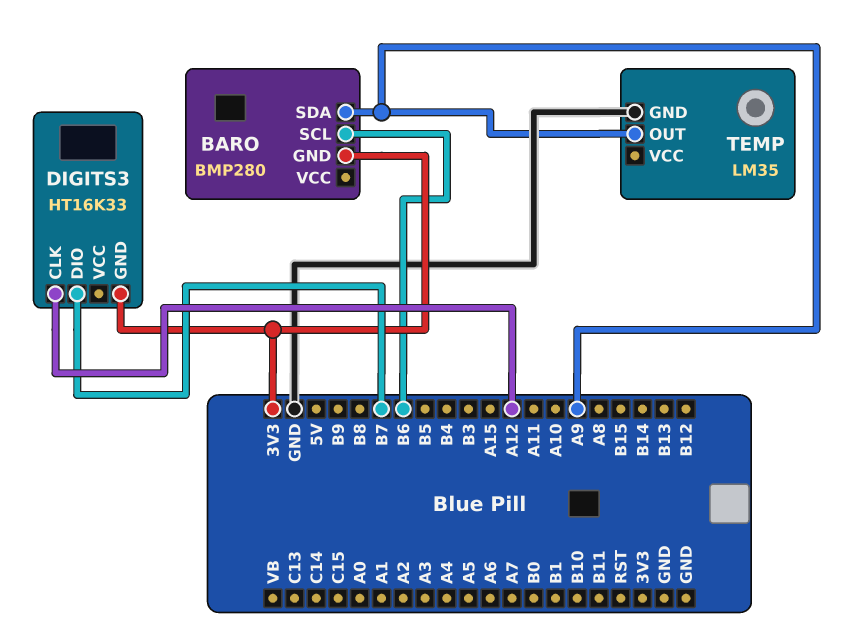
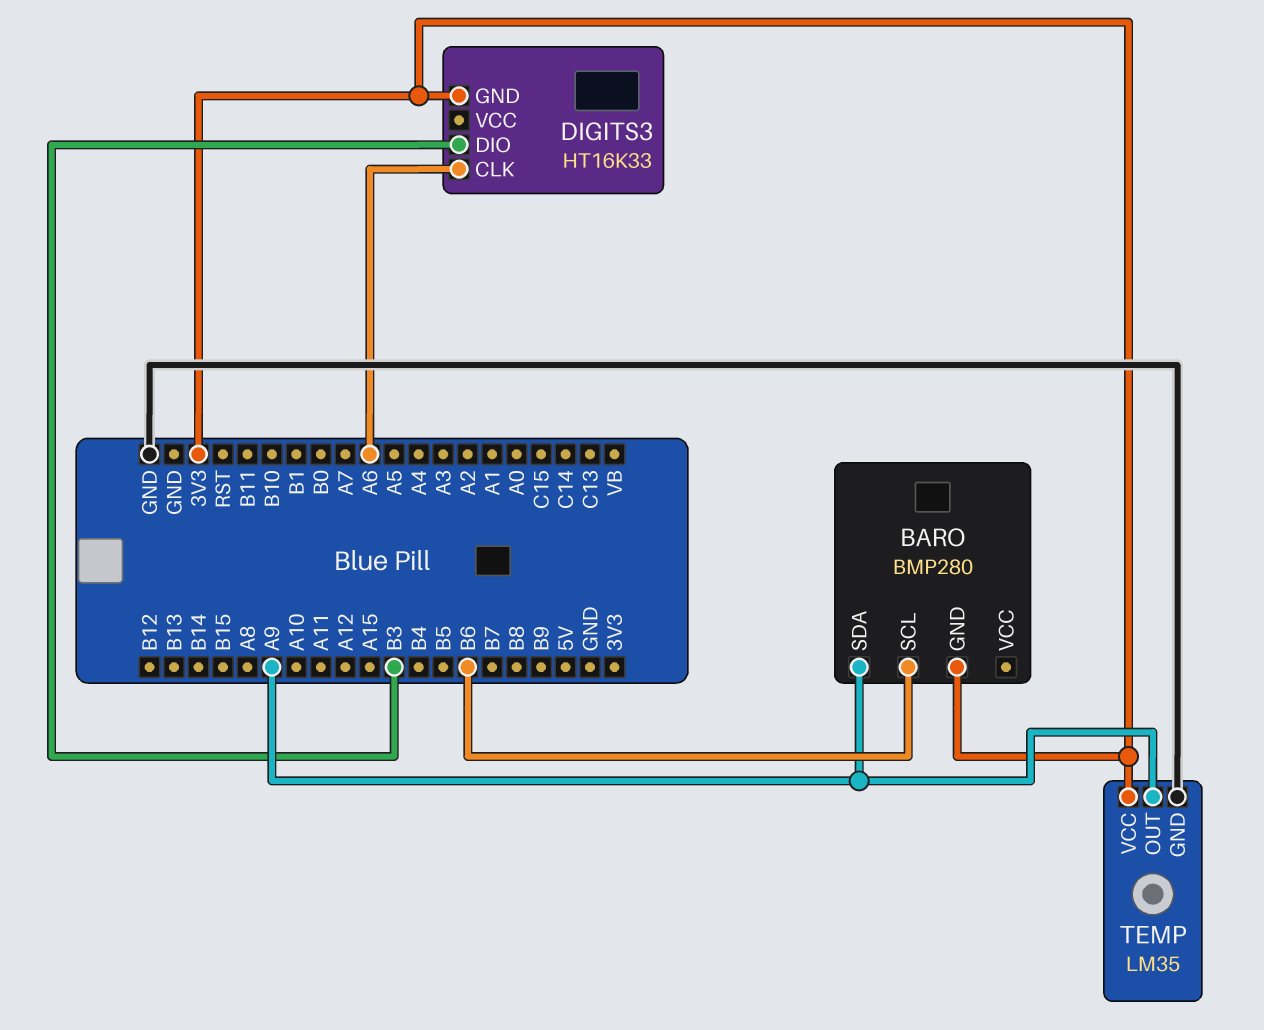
DIGITS3 pin CLK: A12 -> A6
DIGITS3 pin DIO: B7 -> B3
TEMP pin VCC: none -> 3V3

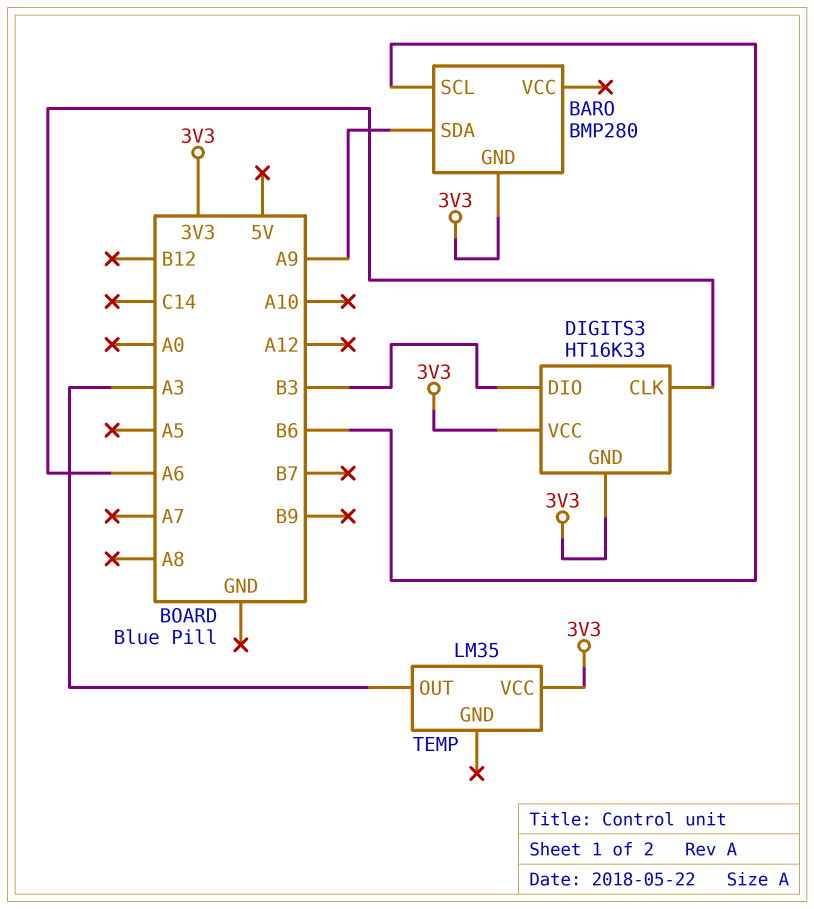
DIGITS3 pin VCC: none -> 3V3
TEMP pin GND: GND -> none
TEMP pin OUT: A9 -> A3

